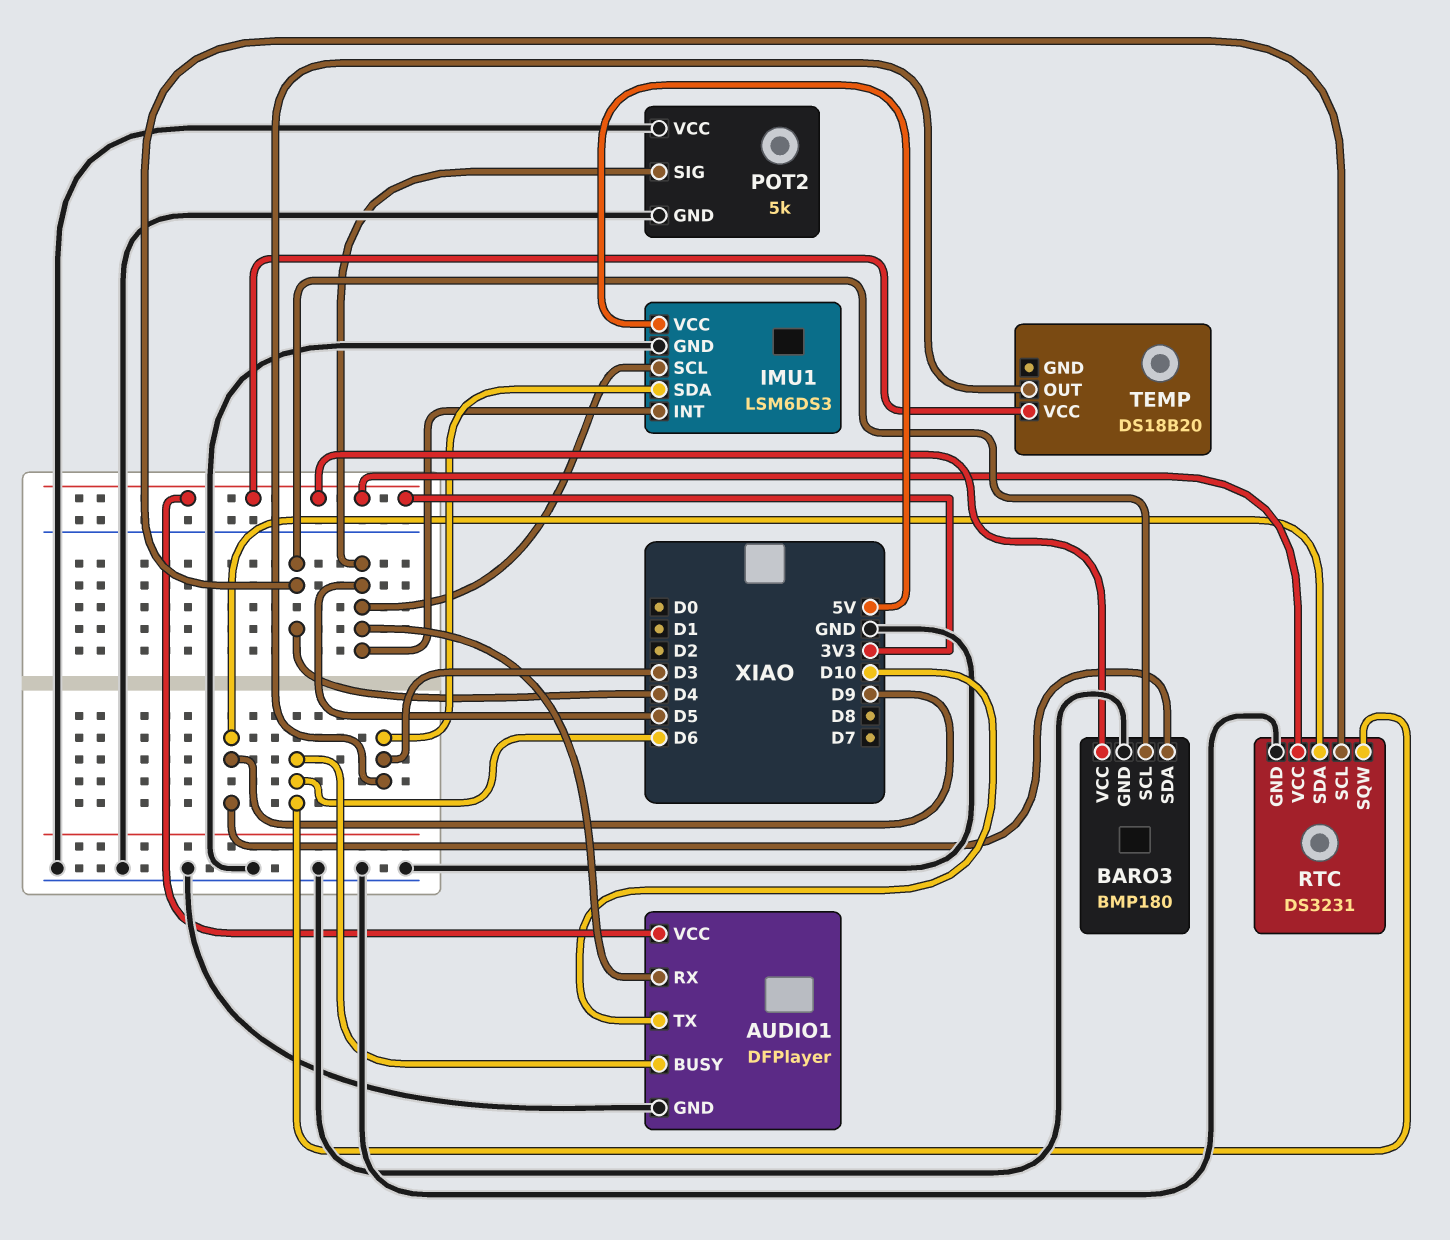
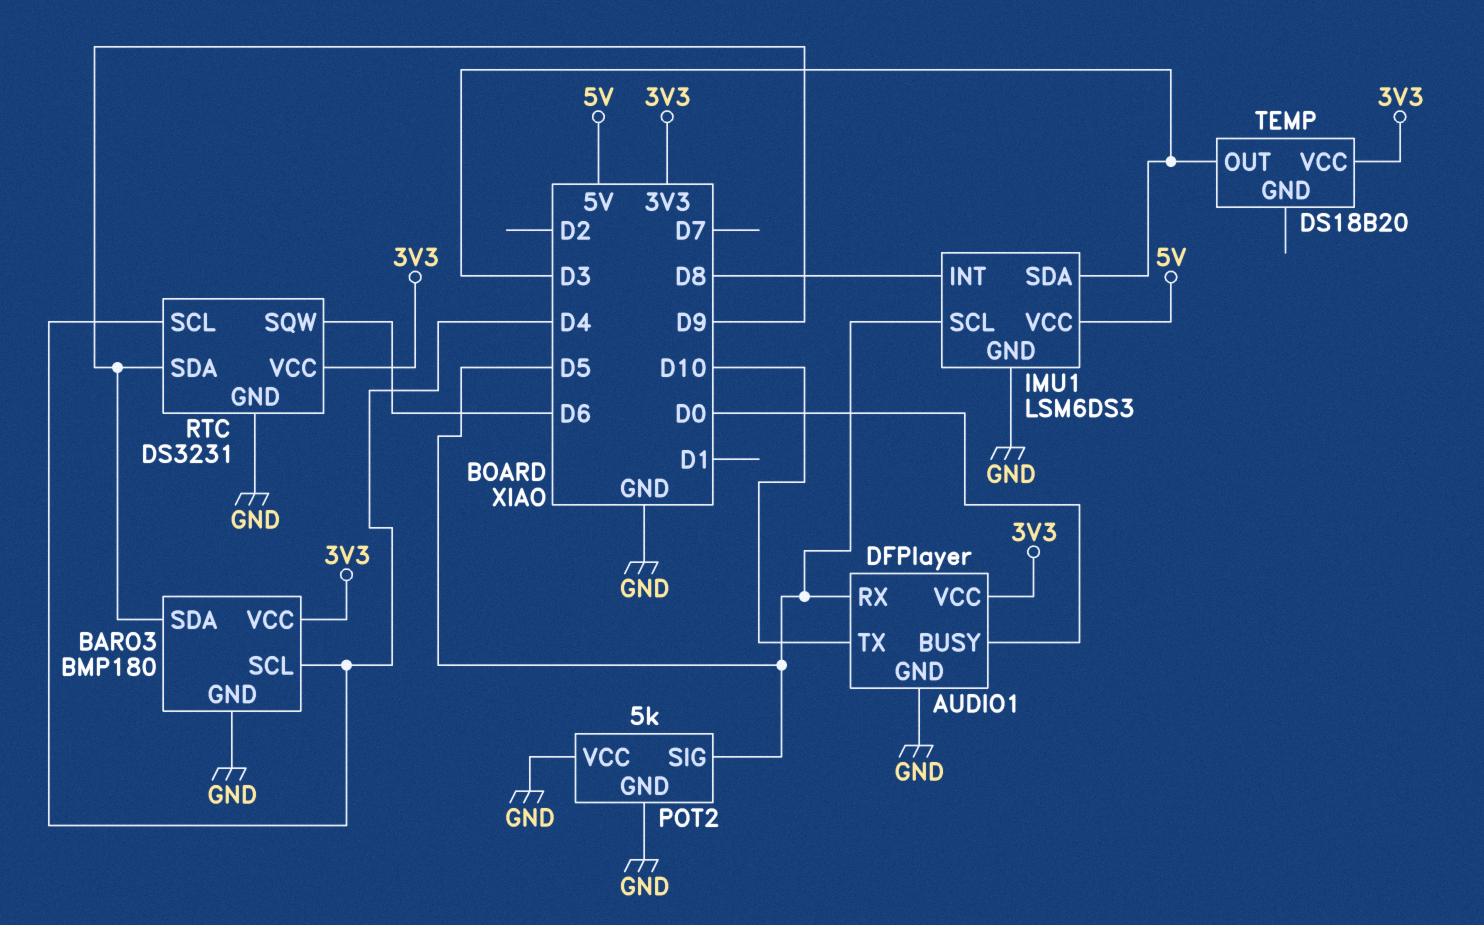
AUDIO1 pin BUSY: D6 -> D0
IMU1 pin INT: D5 -> D8

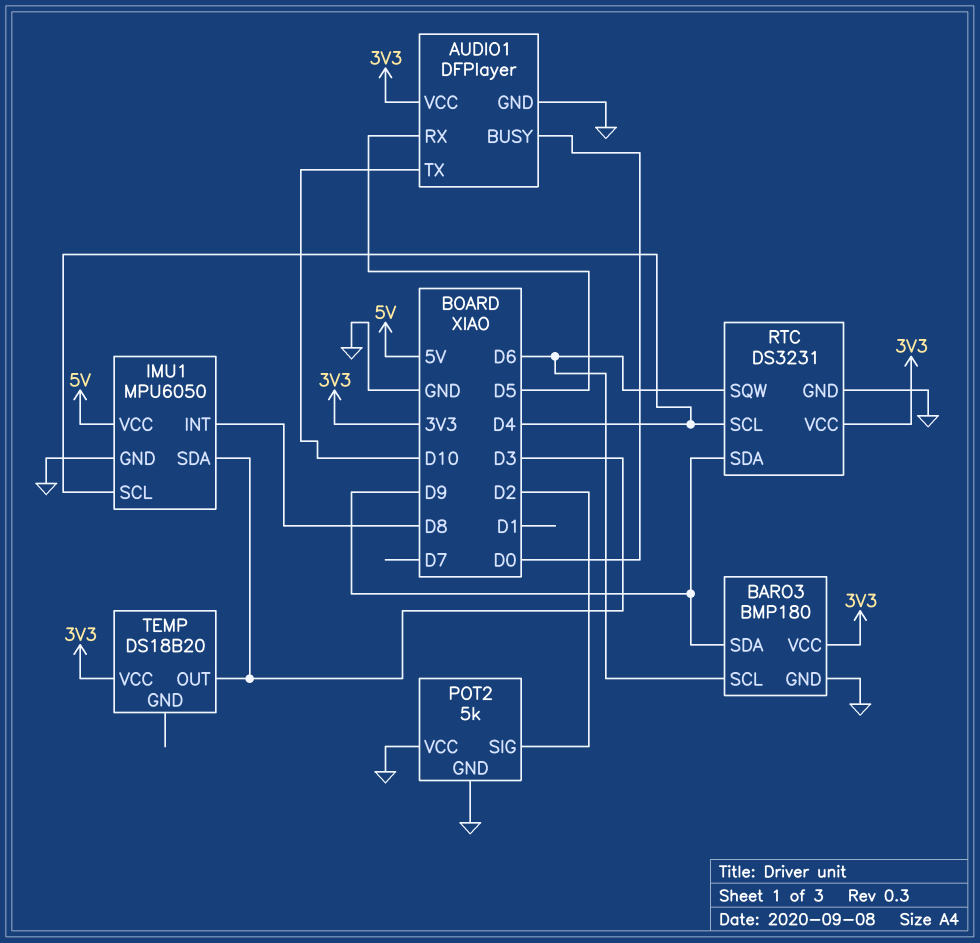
BARO3 pin SCL: D4 -> D6
IMU1: LSM6DS3 -> MPU6050
IMU1 pin SCL: D5 -> D4
POT2 pin SIG: D5 -> D2

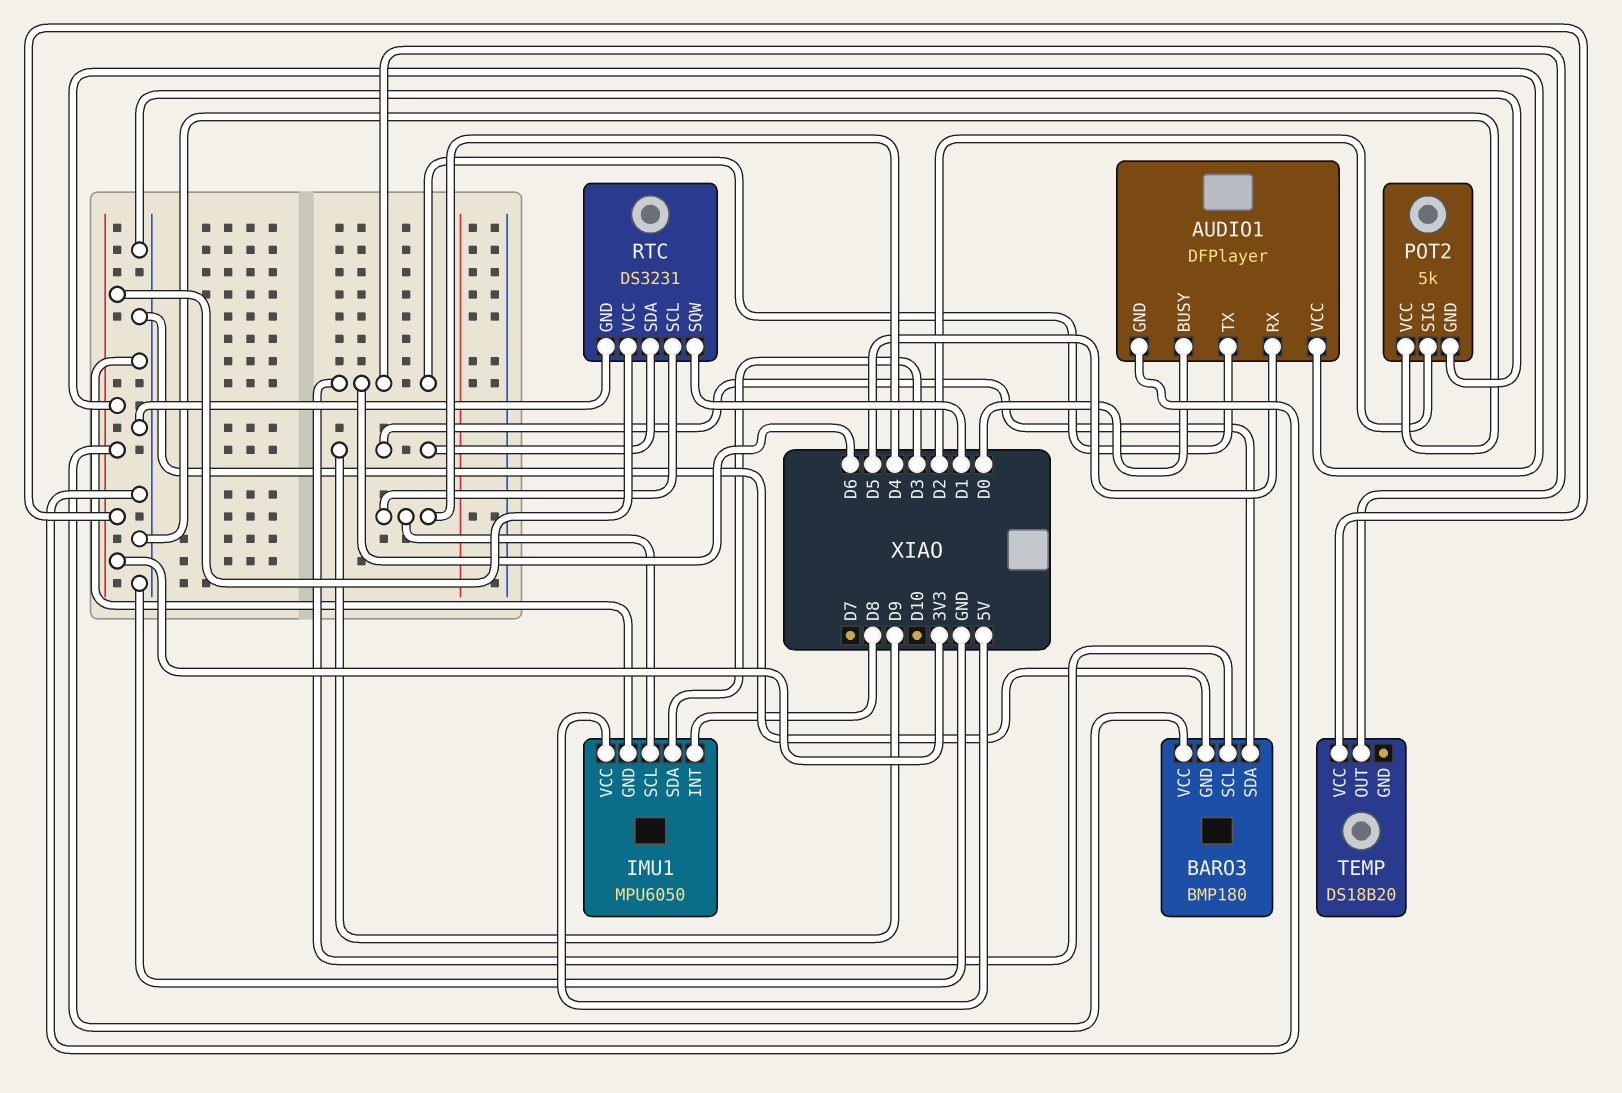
AUDIO1 pin TX: D10 -> D6
RTC pin SQW: D6 -> D1
TEMP pin OUT: D3 -> D6

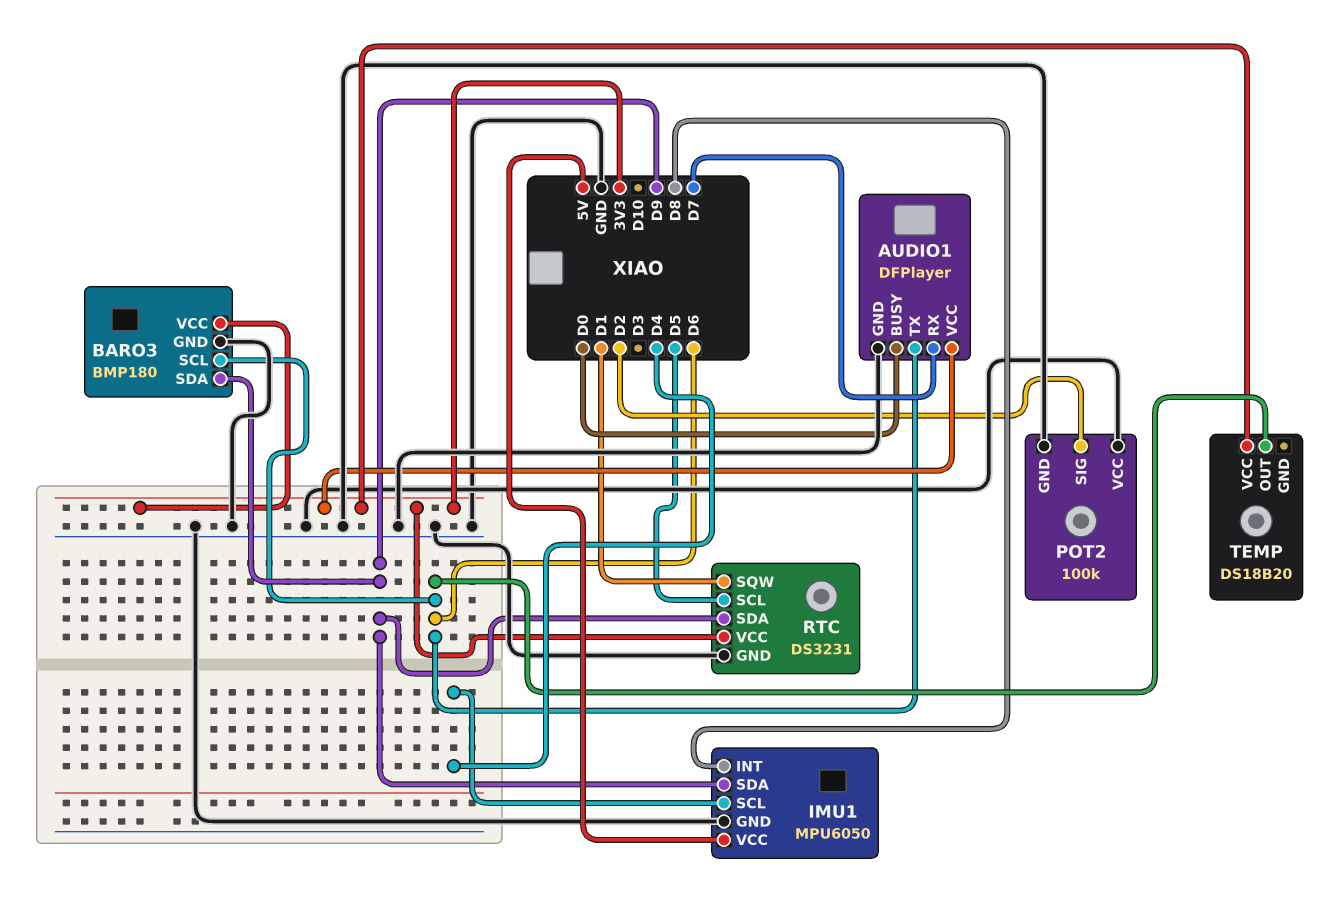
AUDIO1 pin RX: D5 -> D7
IMU1 pin SDA: D3 -> D9
POT2: 5k -> 100k
RTC pin SCL: D4 -> D5

